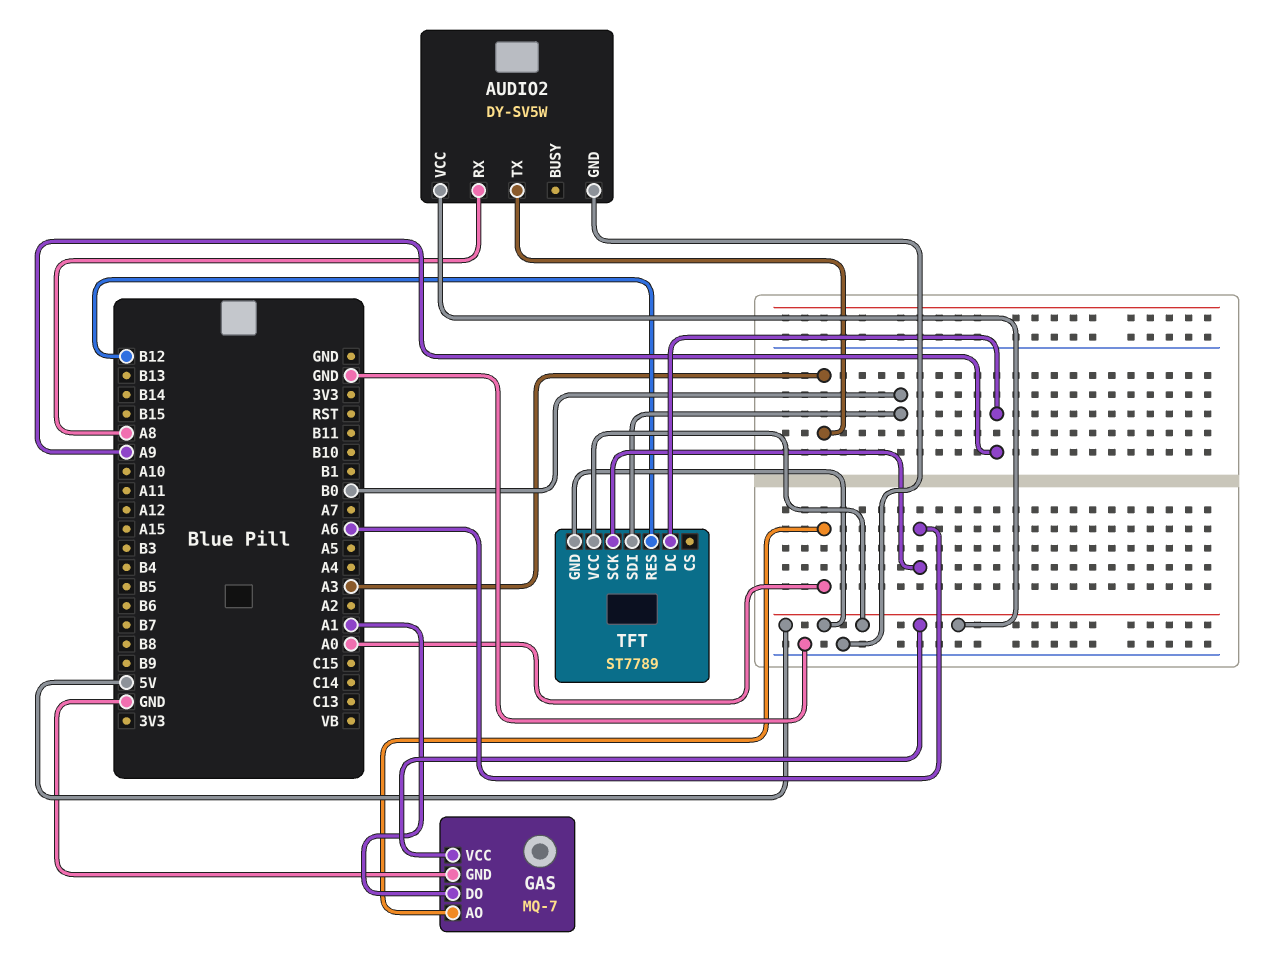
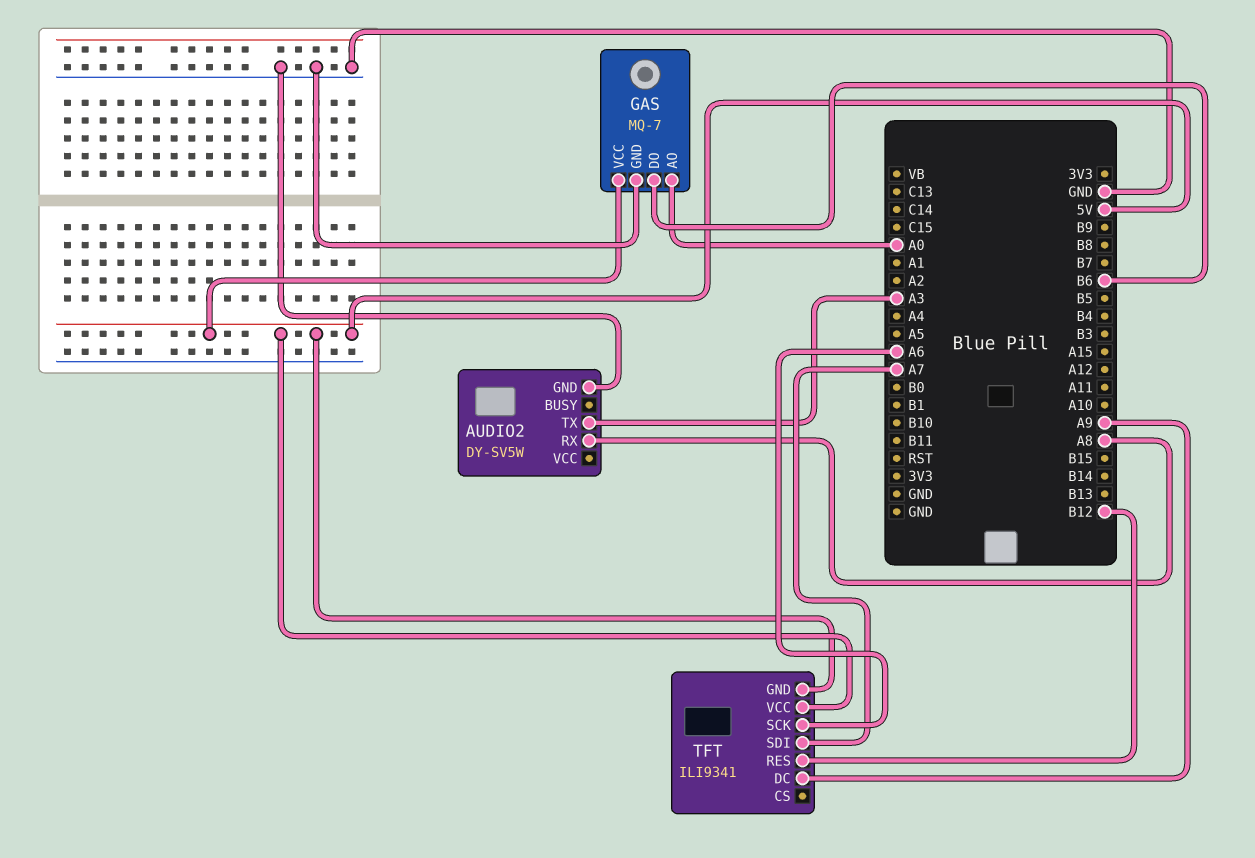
AUDIO2 pin VCC: 5V -> none
GAS pin DO: A1 -> B6
TFT: ST7789 -> ILI9341
TFT pin SDI: B0 -> A7

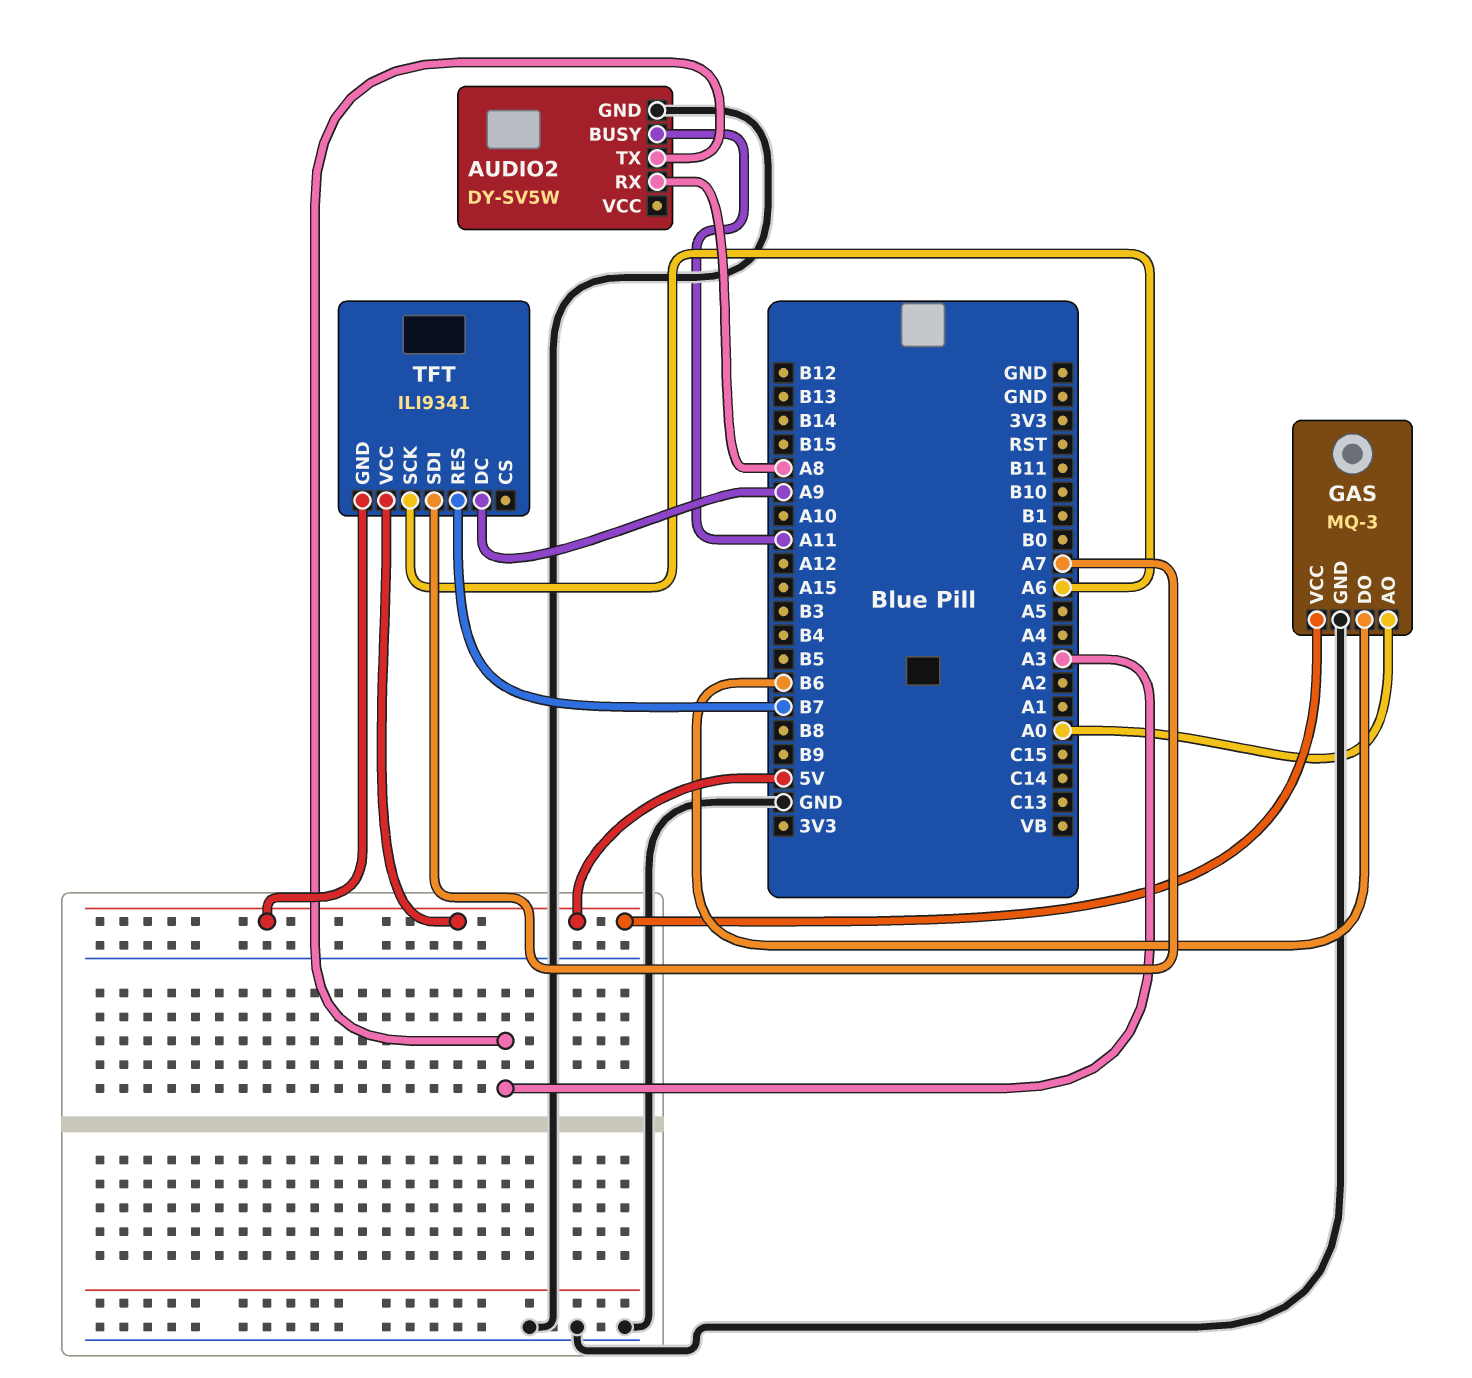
AUDIO2 pin BUSY: none -> A11
GAS: MQ-7 -> MQ-3
TFT pin RES: B12 -> B7

